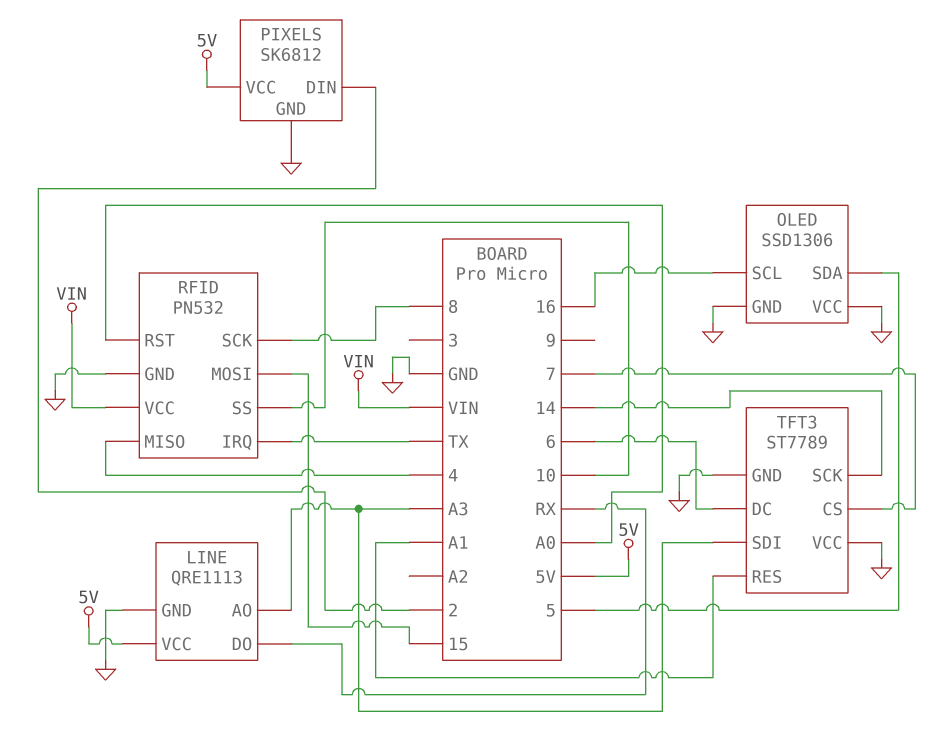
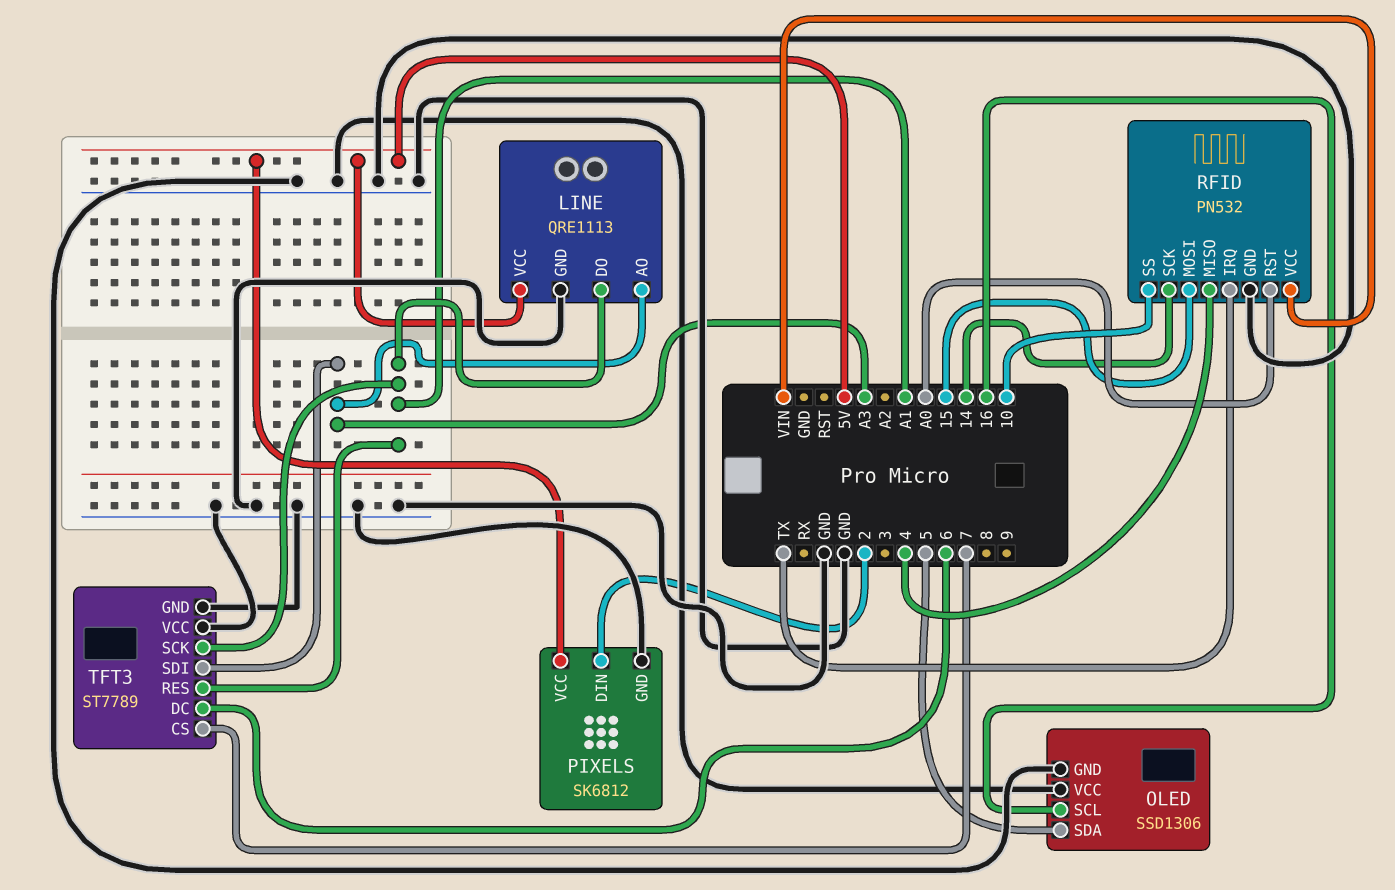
LINE pin DO: RX -> A1
RFID pin SCK: 8 -> 14
TFT3 pin SCK: 14 -> A1

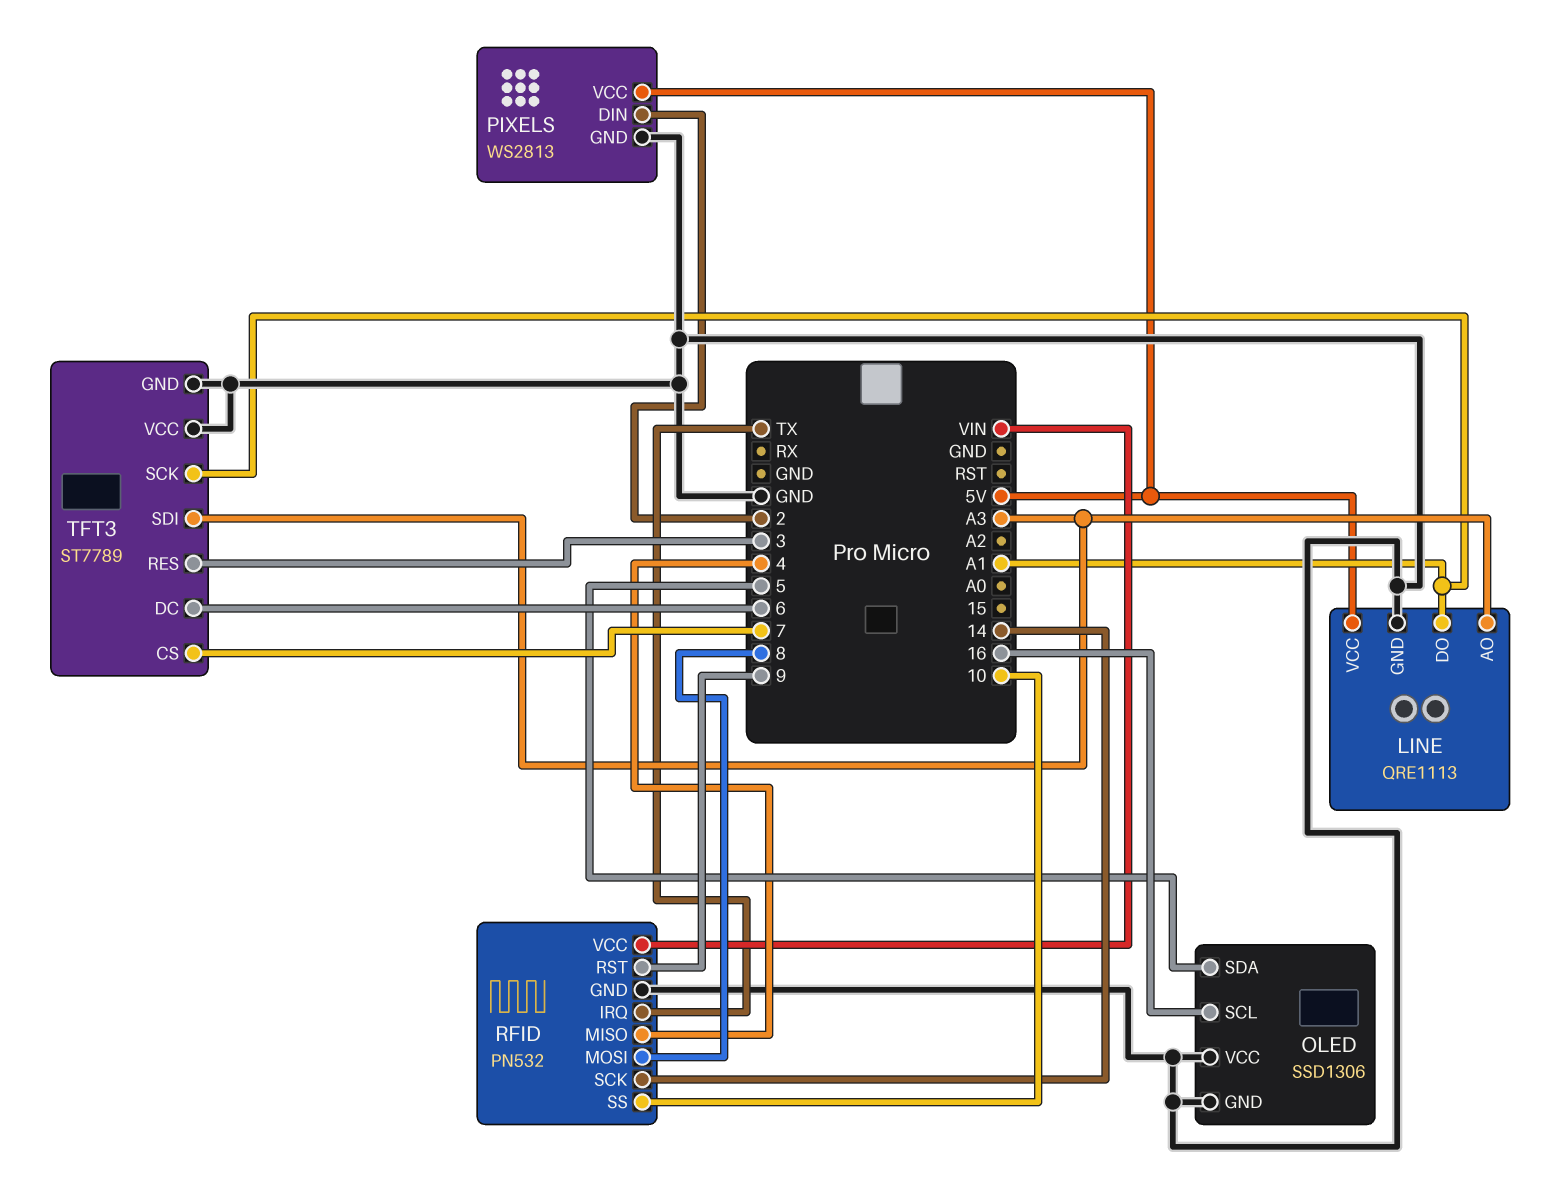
PIXELS: SK6812 -> WS2813
RFID pin MOSI: 15 -> 8
RFID pin RST: A0 -> 9
TFT3 pin RES: A1 -> 3

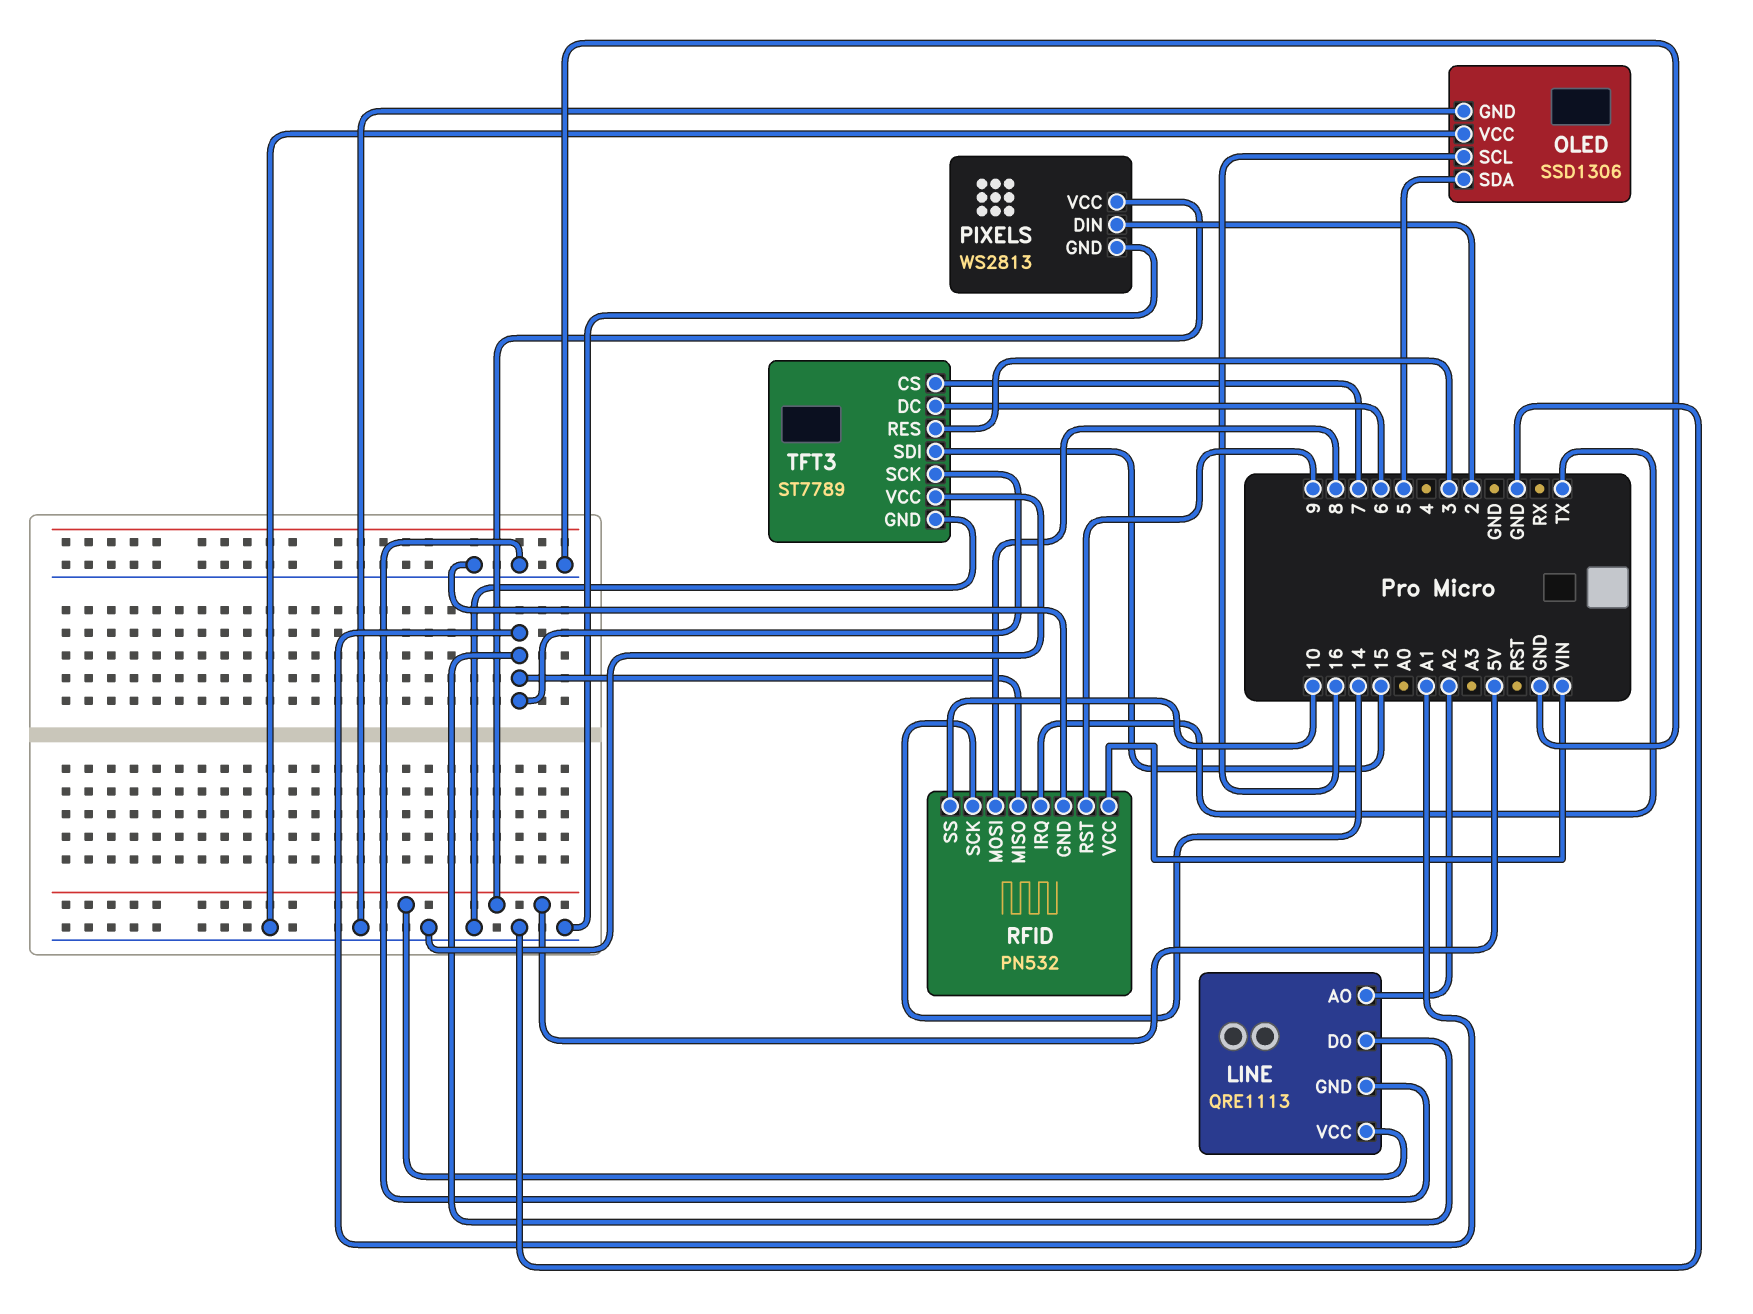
LINE pin AO: A3 -> A2
RFID pin MISO: 4 -> A1
TFT3 pin SDI: A3 -> 15

